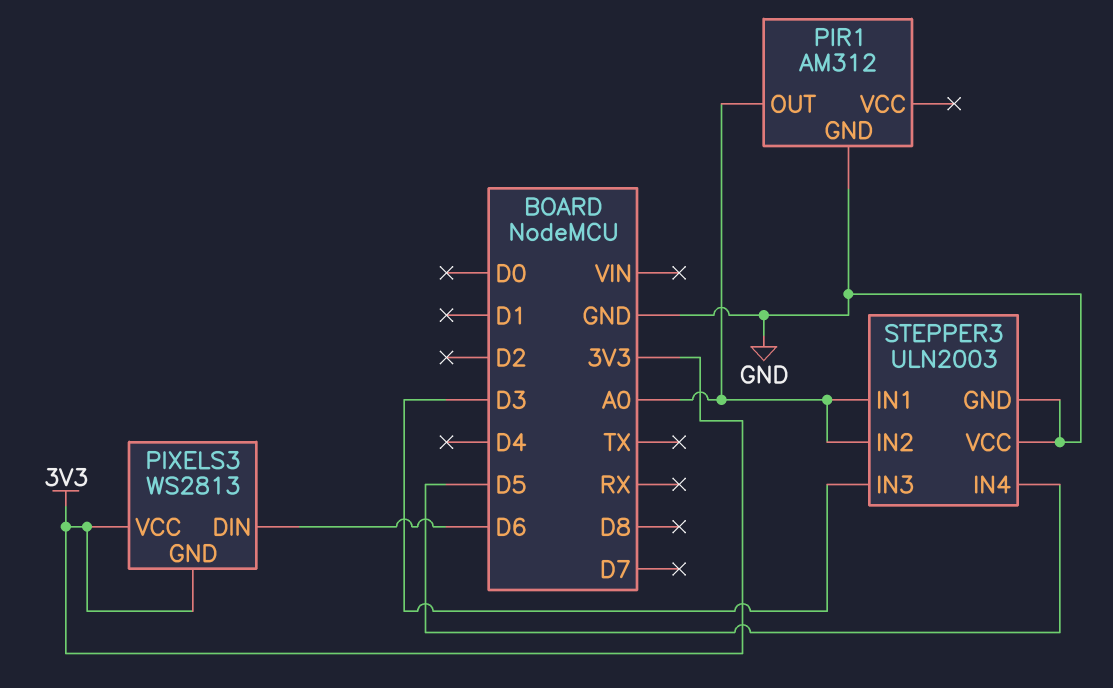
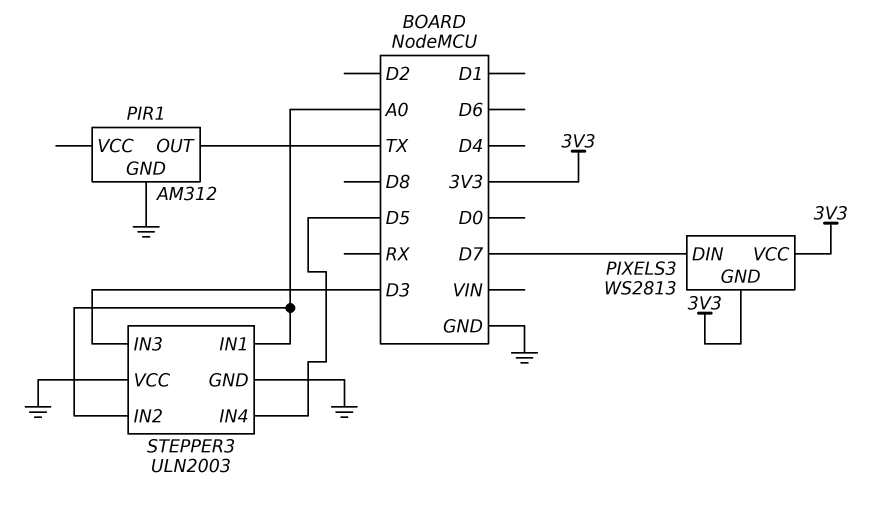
PIR1 pin OUT: A0 -> TX
PIXELS3 pin DIN: D6 -> D7

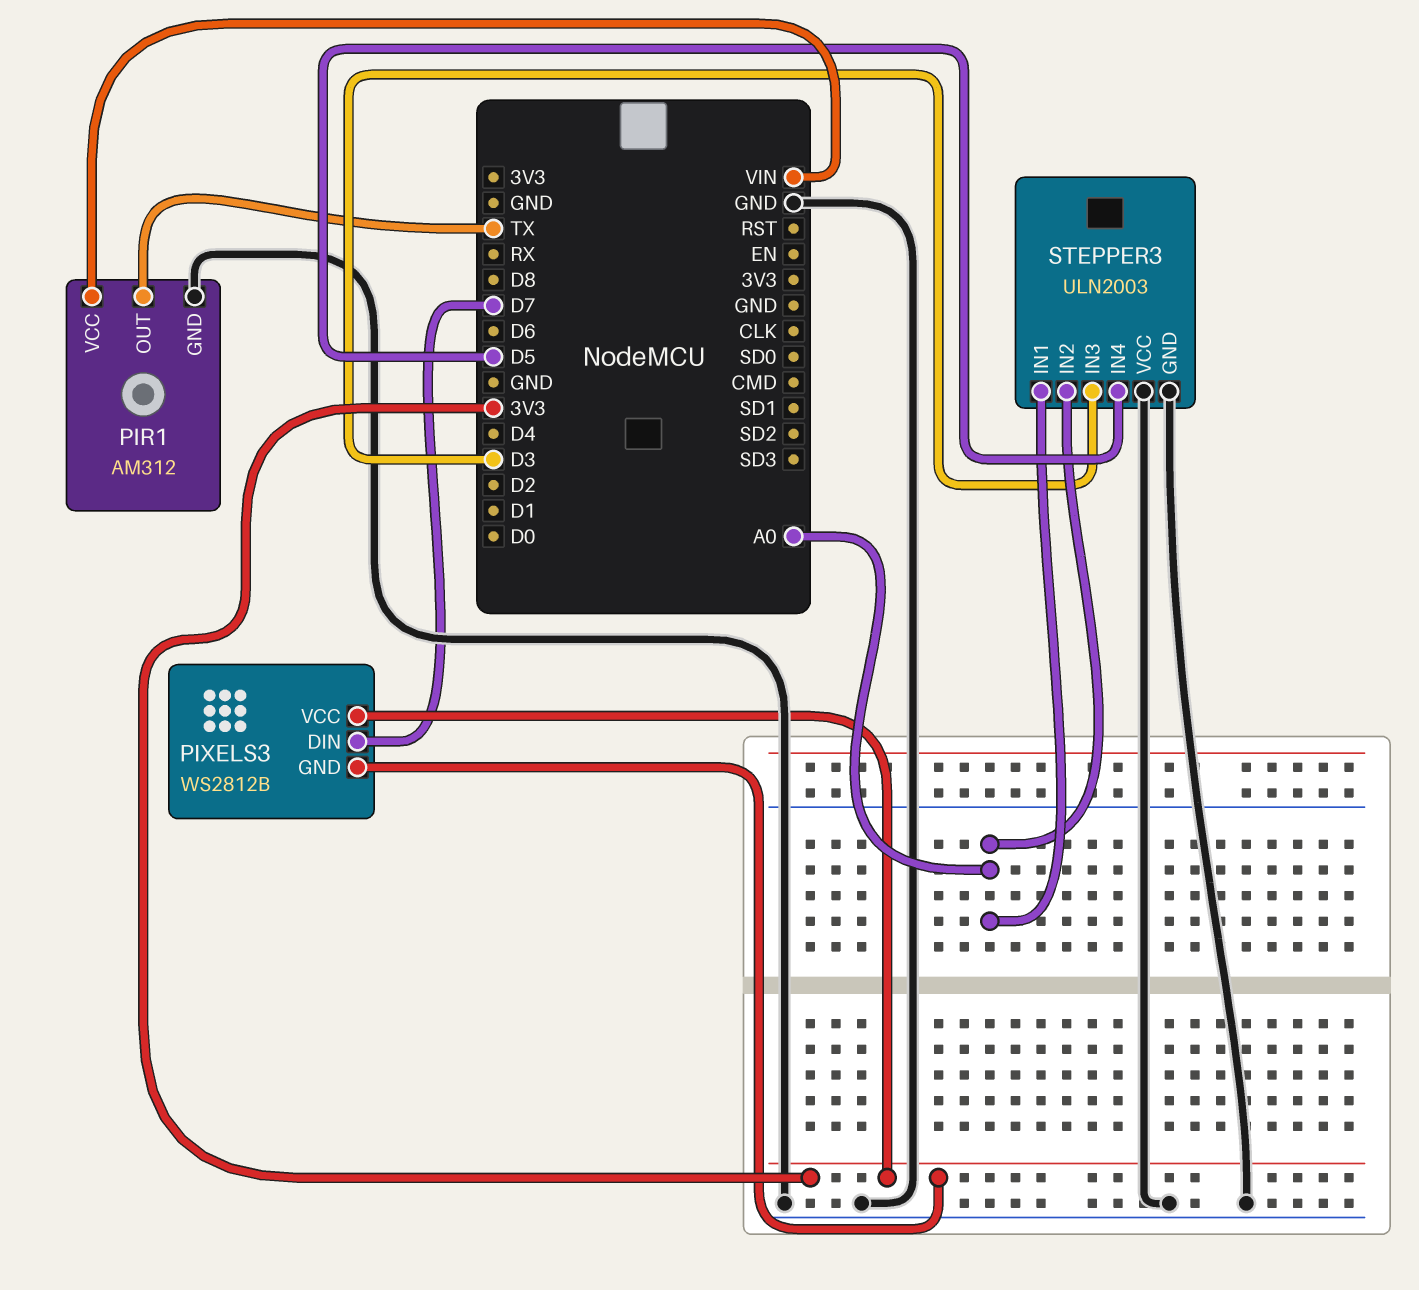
PIR1 pin VCC: none -> VIN
PIXELS3: WS2813 -> WS2812B

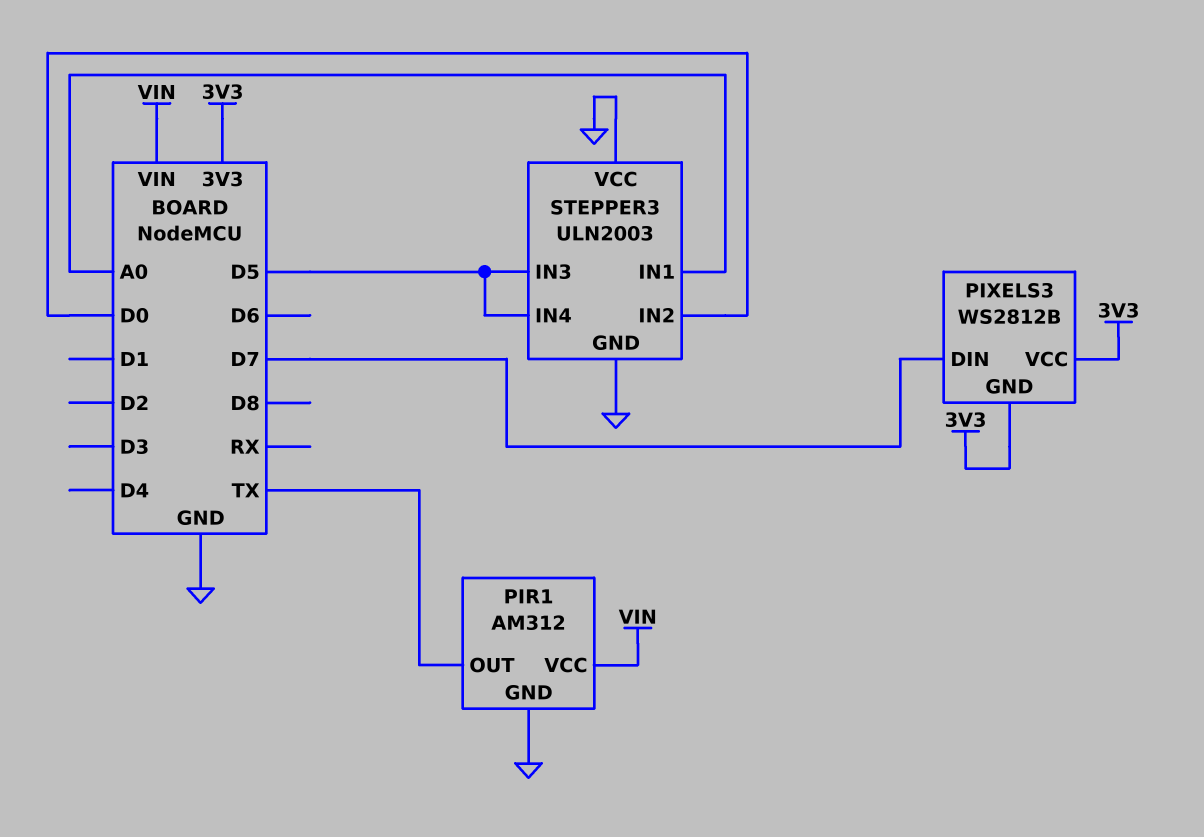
STEPPER3 pin IN2: A0 -> D0
STEPPER3 pin IN3: D3 -> D5

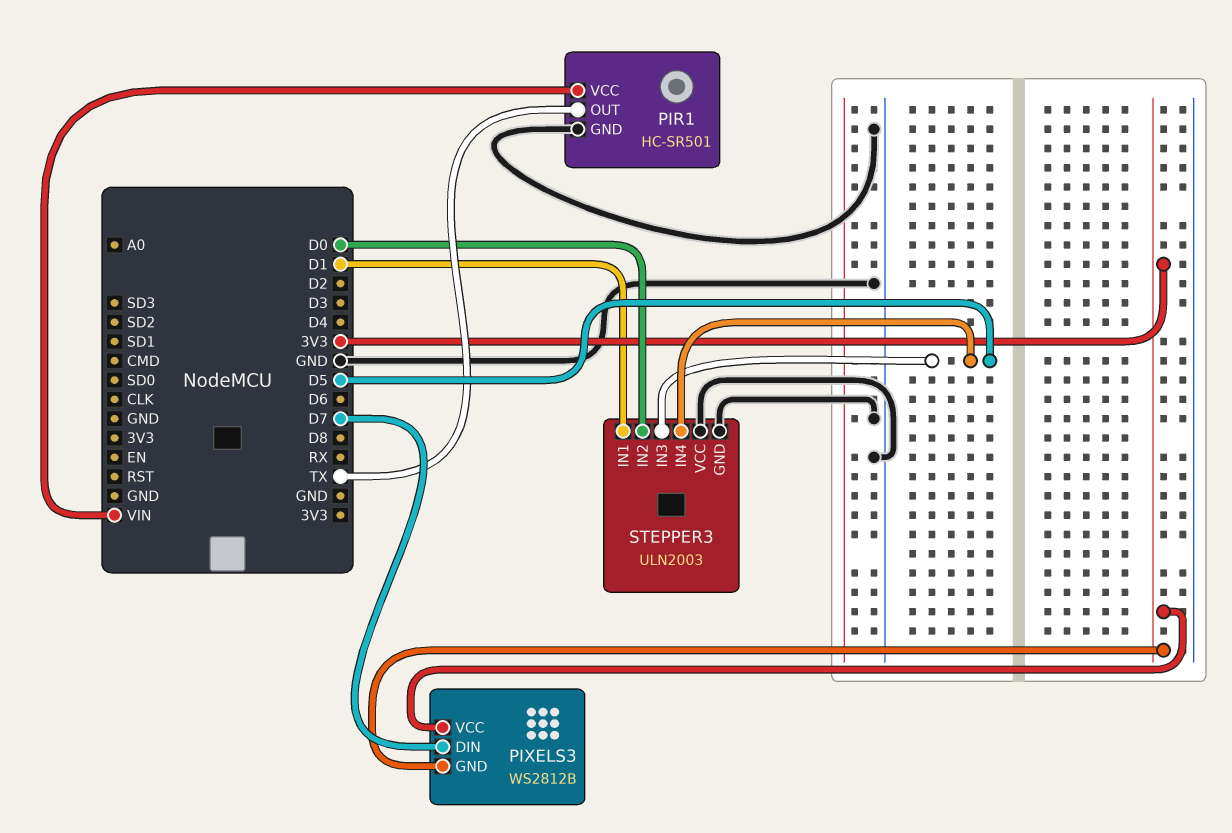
PIR1: AM312 -> HC-SR501
STEPPER3 pin IN1: A0 -> D1

